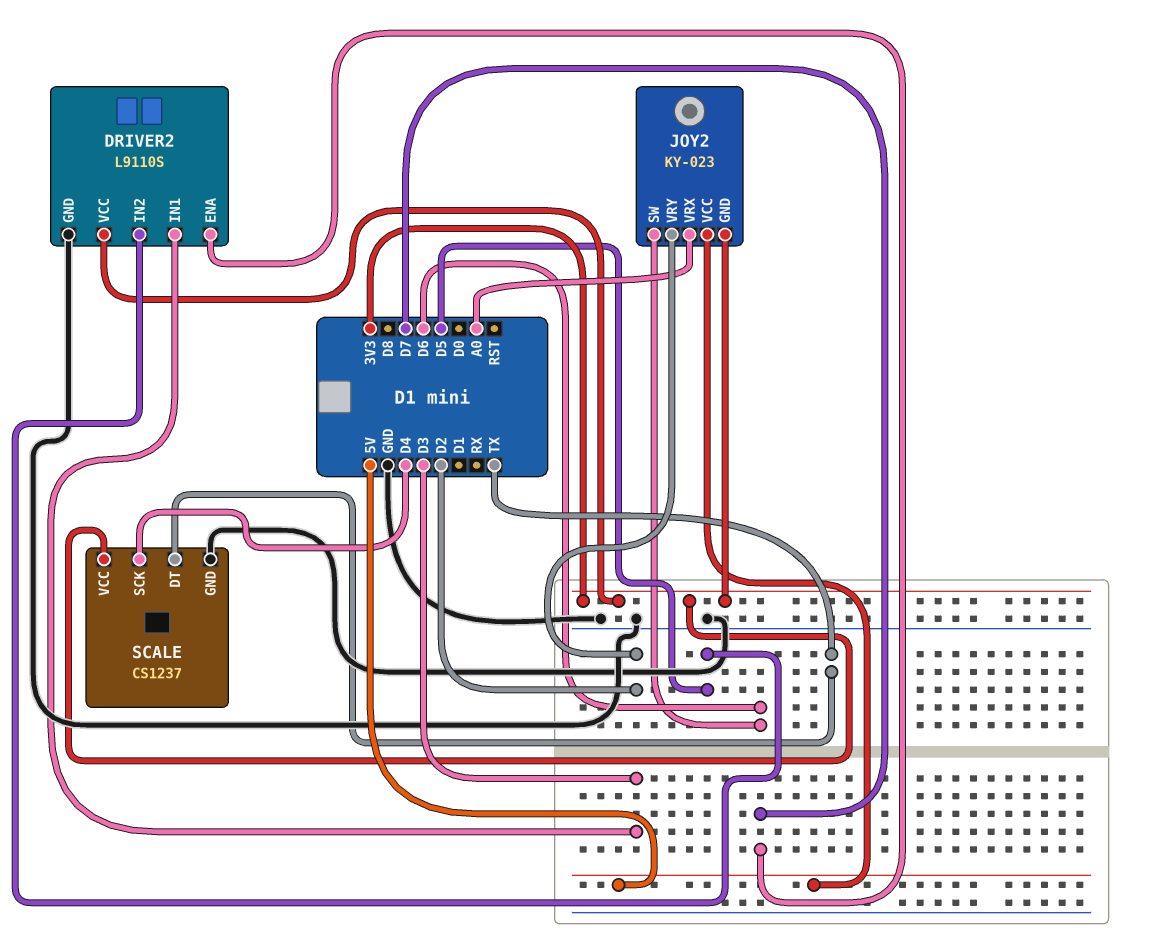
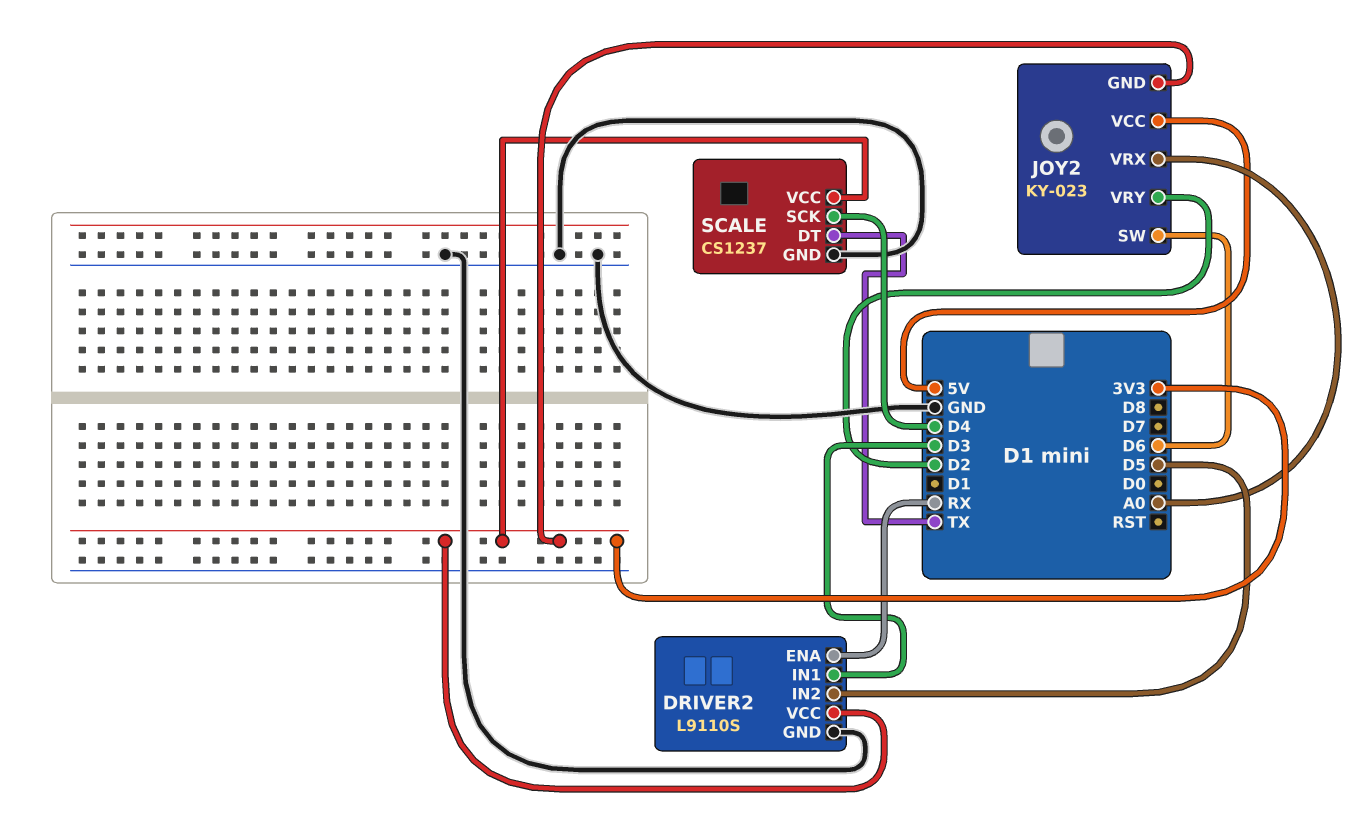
DRIVER2 pin ENA: D7 -> RX

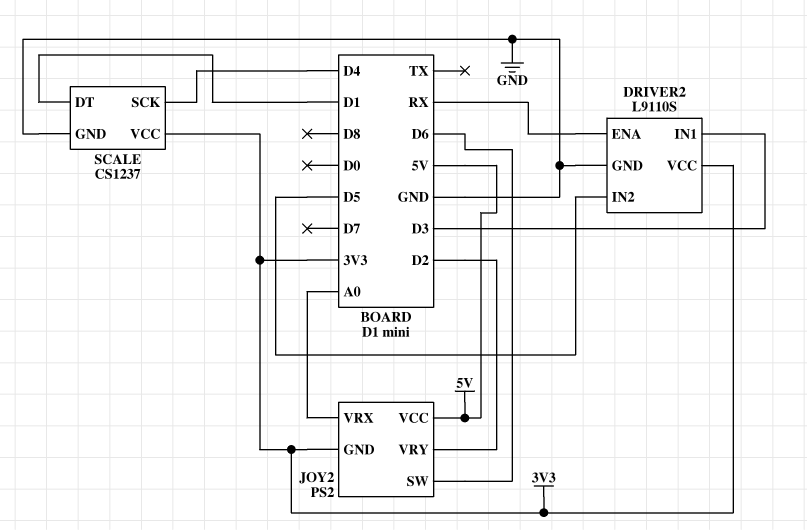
JOY2: KY-023 -> PS2
SCALE pin DT: TX -> D1

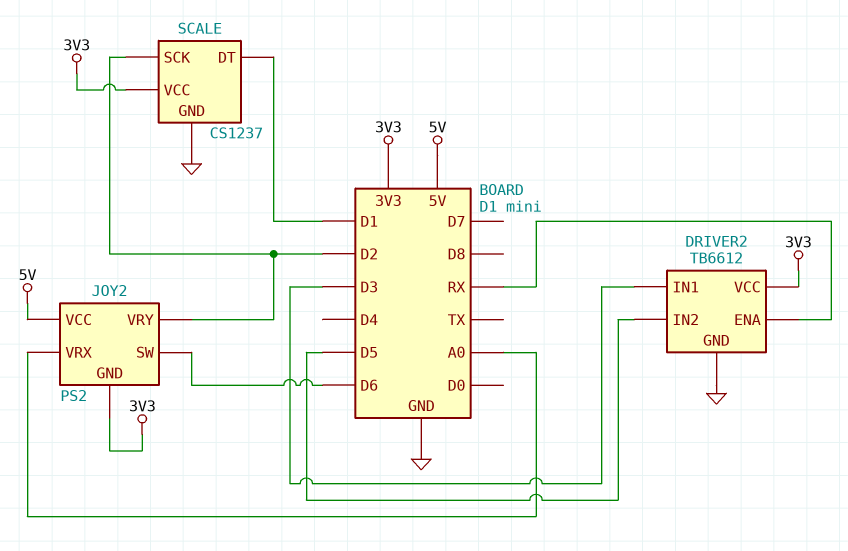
DRIVER2: L9110S -> TB6612
SCALE pin SCK: D4 -> D2

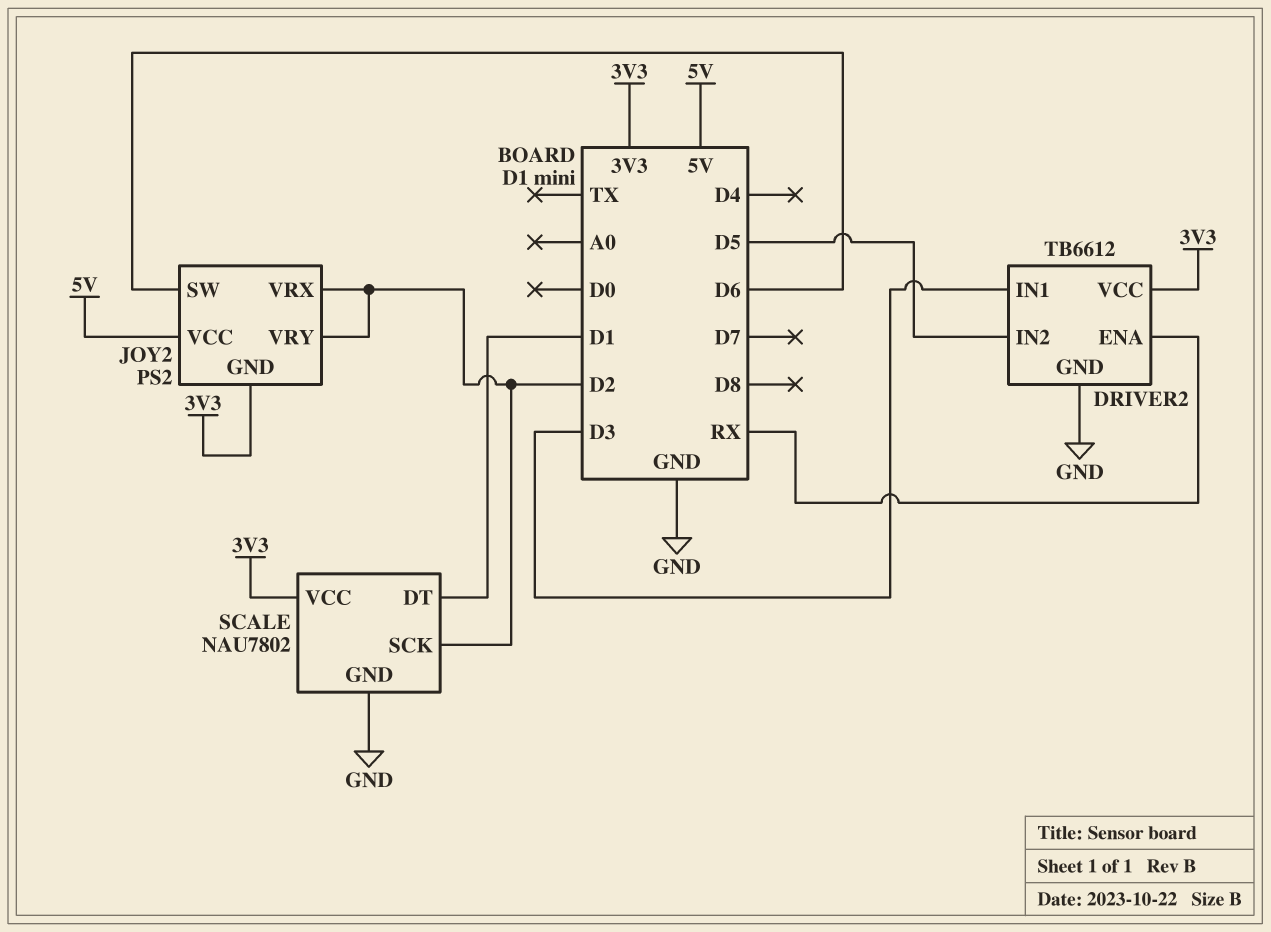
JOY2 pin VRX: A0 -> D2
SCALE: CS1237 -> NAU7802

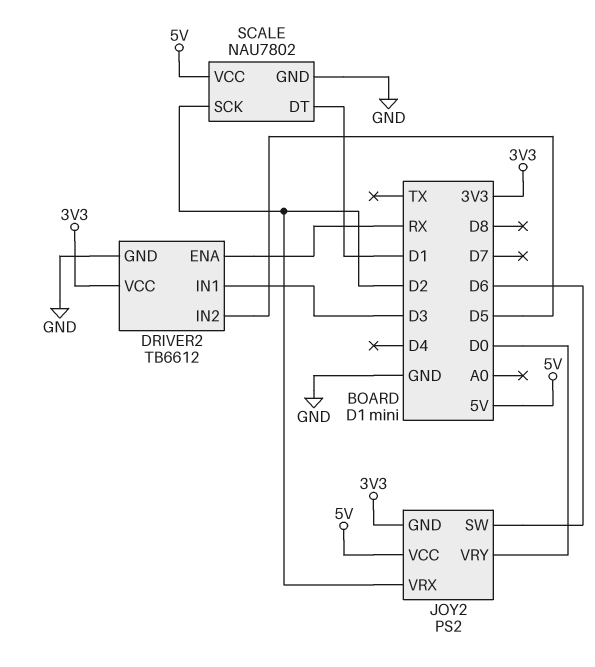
JOY2 pin VRY: D2 -> D0
SCALE pin VCC: 3V3 -> 5V

